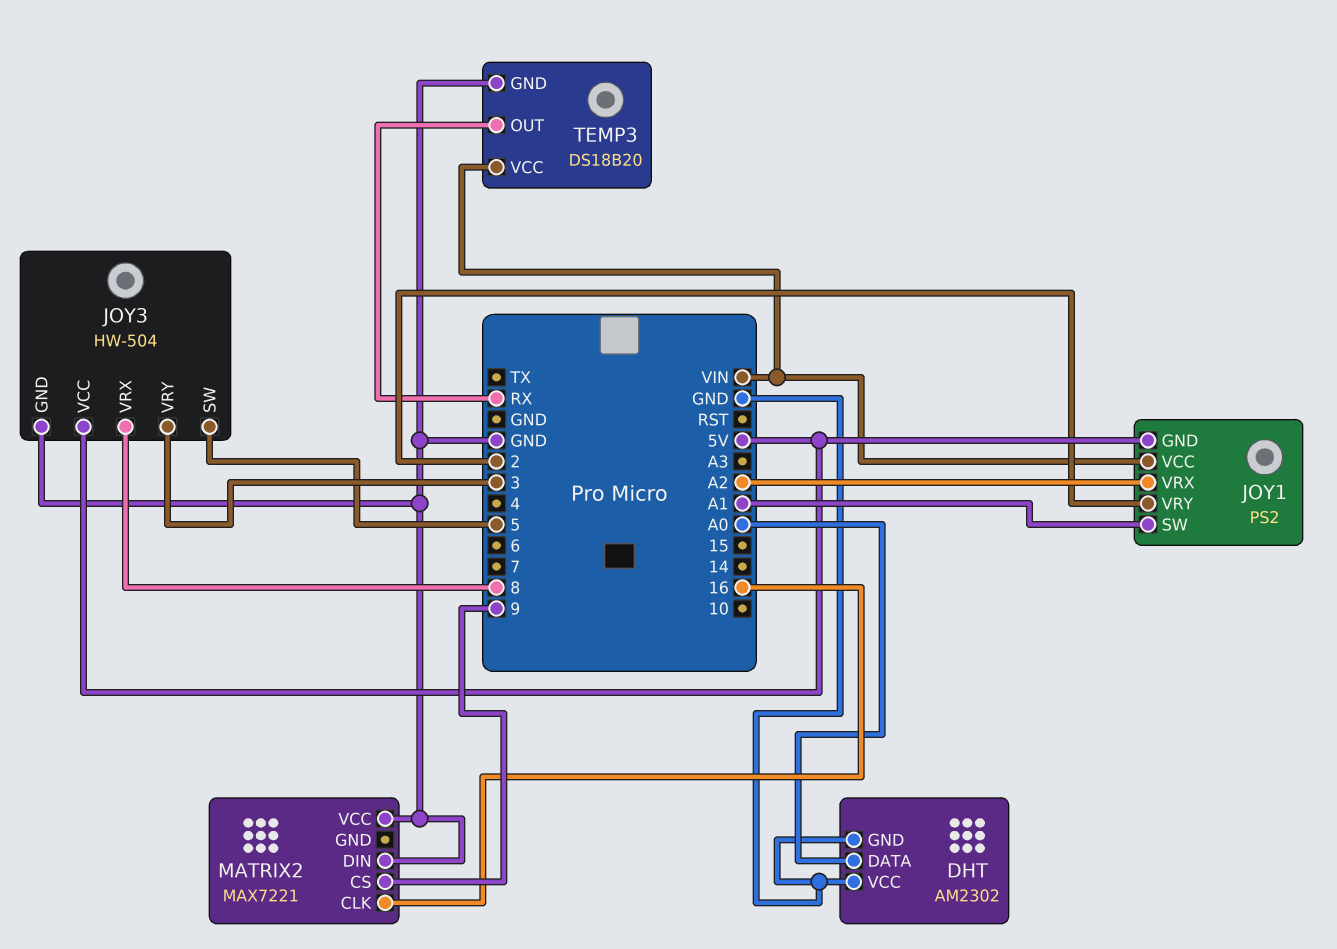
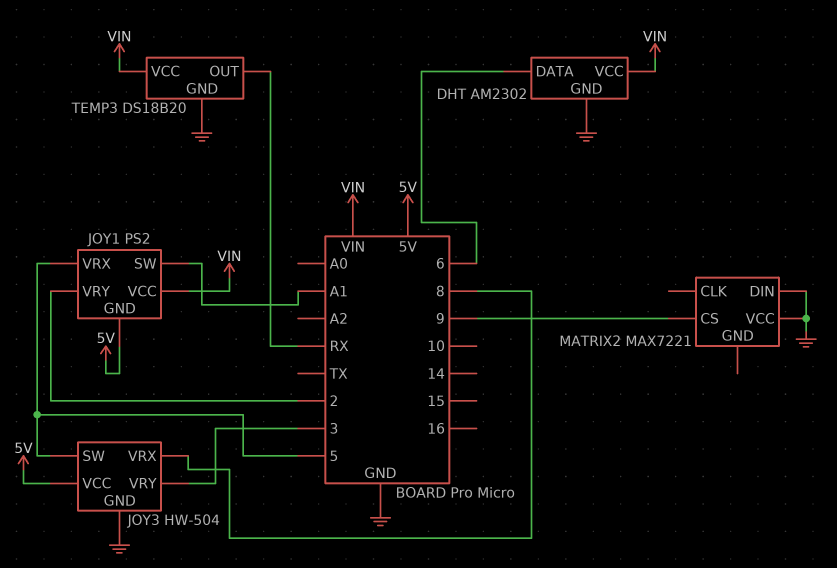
DHT pin DATA: A0 -> 6
DHT pin VCC: GND -> VIN
JOY1 pin VRX: A2 -> 5
MATRIX2 pin CLK: 16 -> none

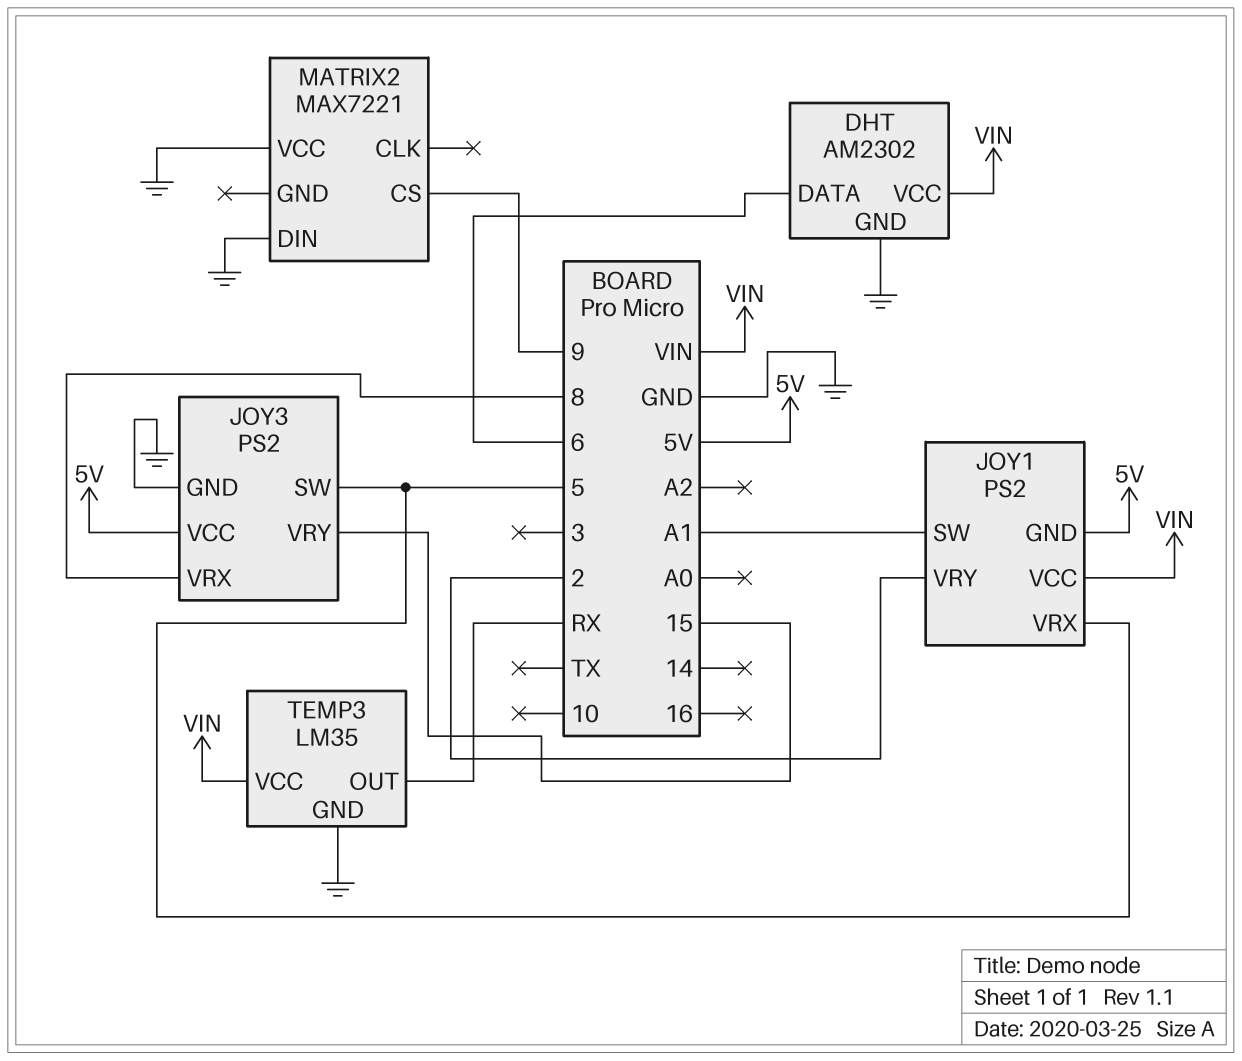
JOY3: HW-504 -> PS2
JOY3 pin VRY: 3 -> 15
TEMP3: DS18B20 -> LM35

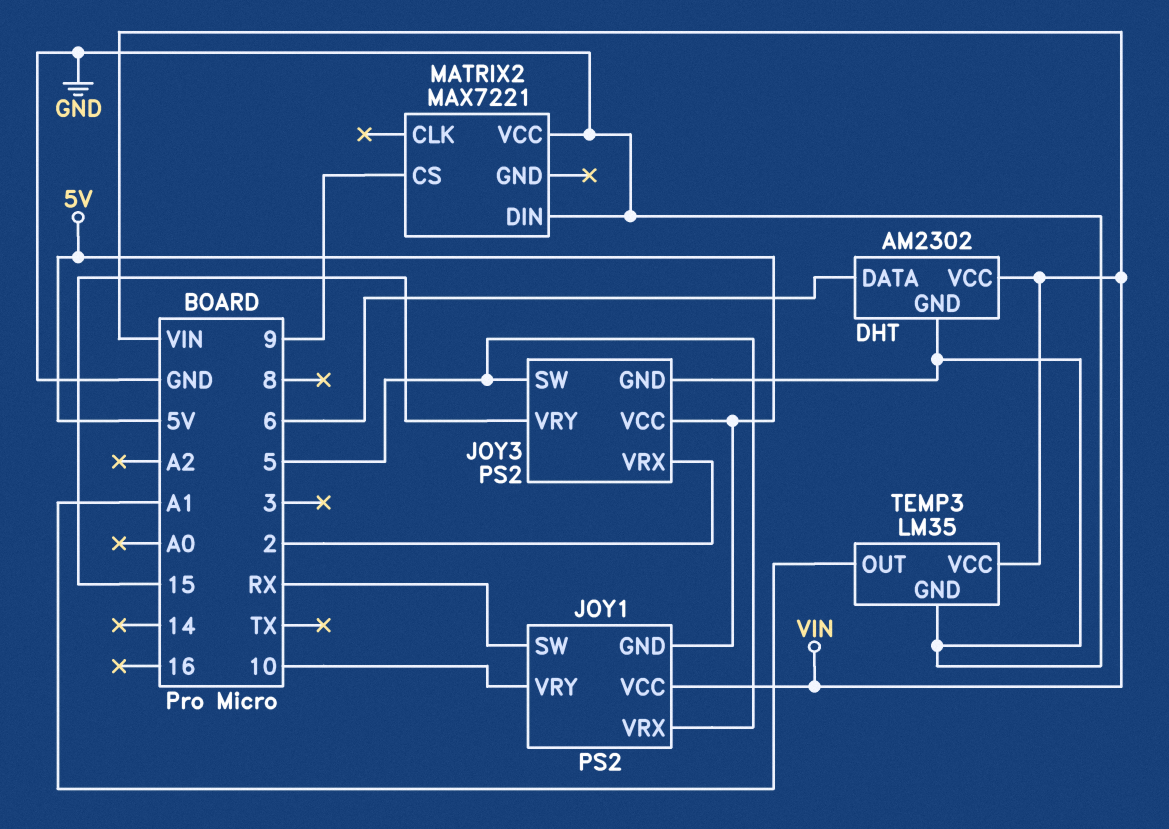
JOY1 pin SW: A1 -> RX
JOY1 pin VRY: 2 -> 10
JOY3 pin VRX: 8 -> 2
TEMP3 pin OUT: RX -> A1

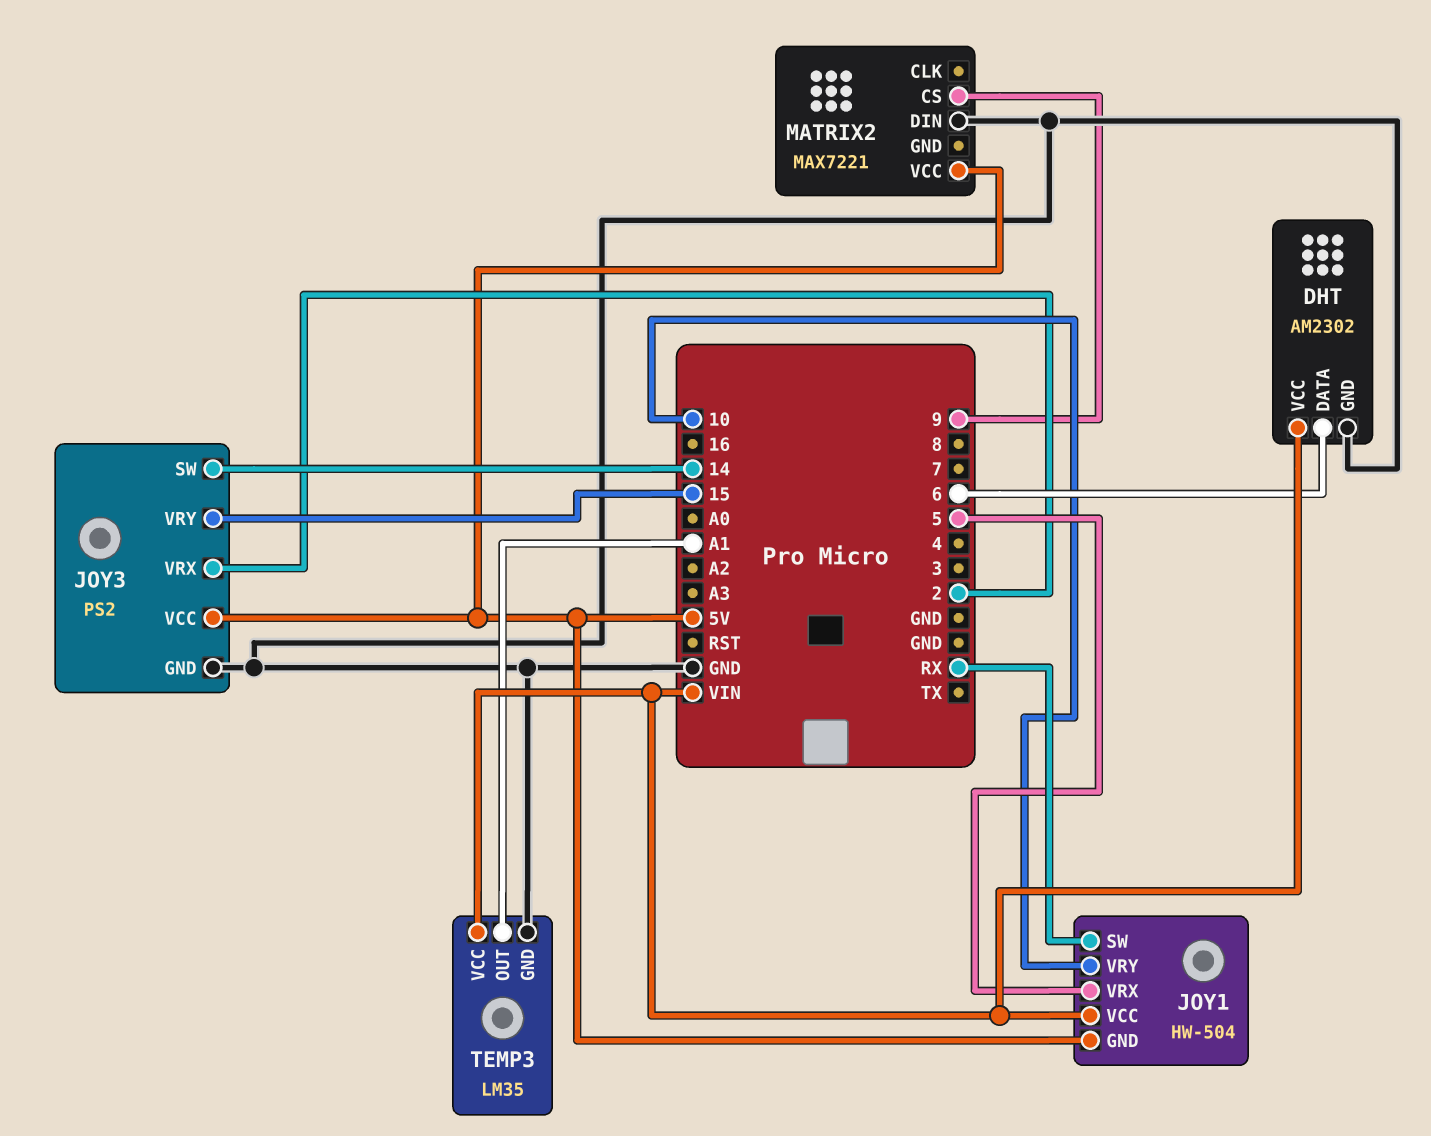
JOY1: PS2 -> HW-504
JOY3 pin SW: 5 -> 14
MATRIX2 pin VCC: GND -> 5V

